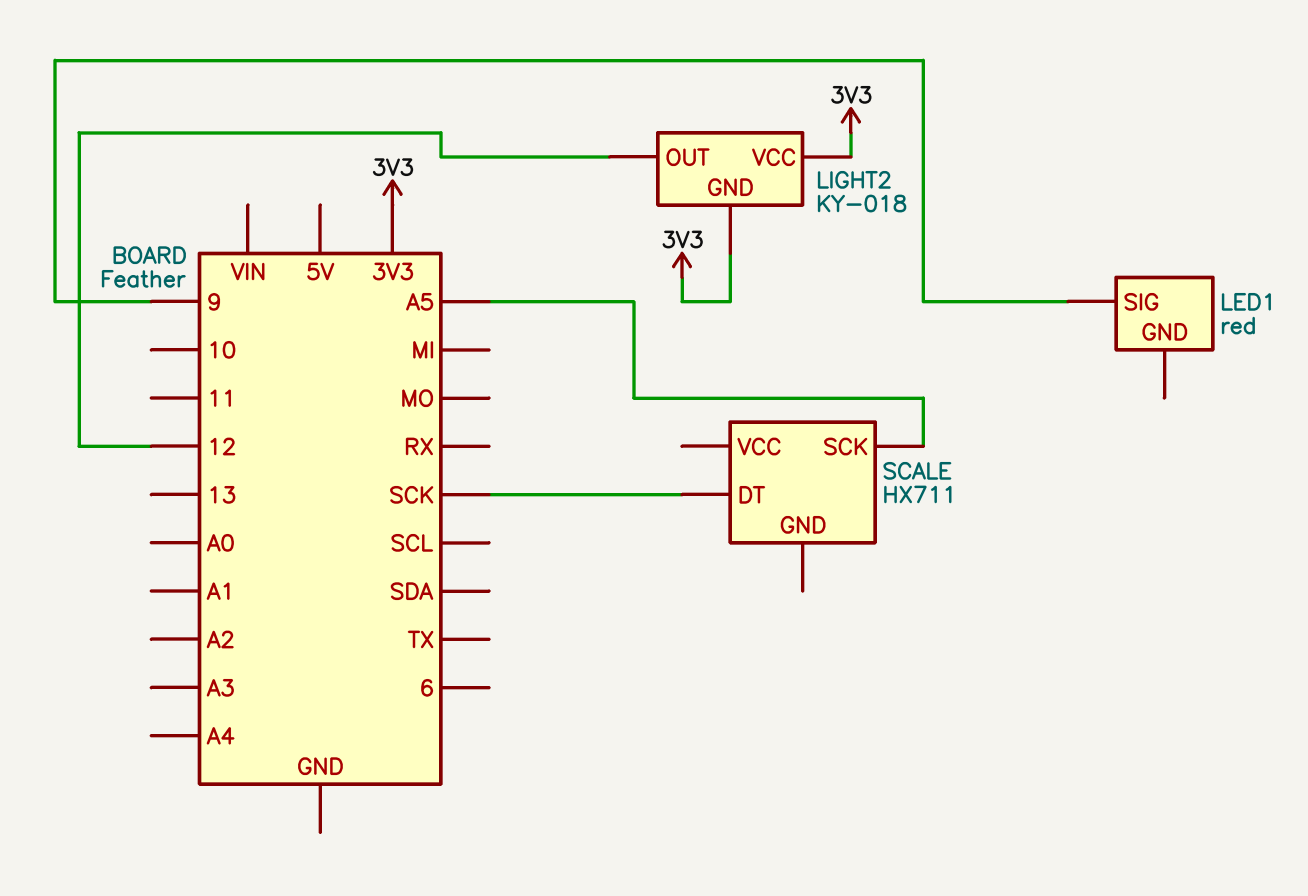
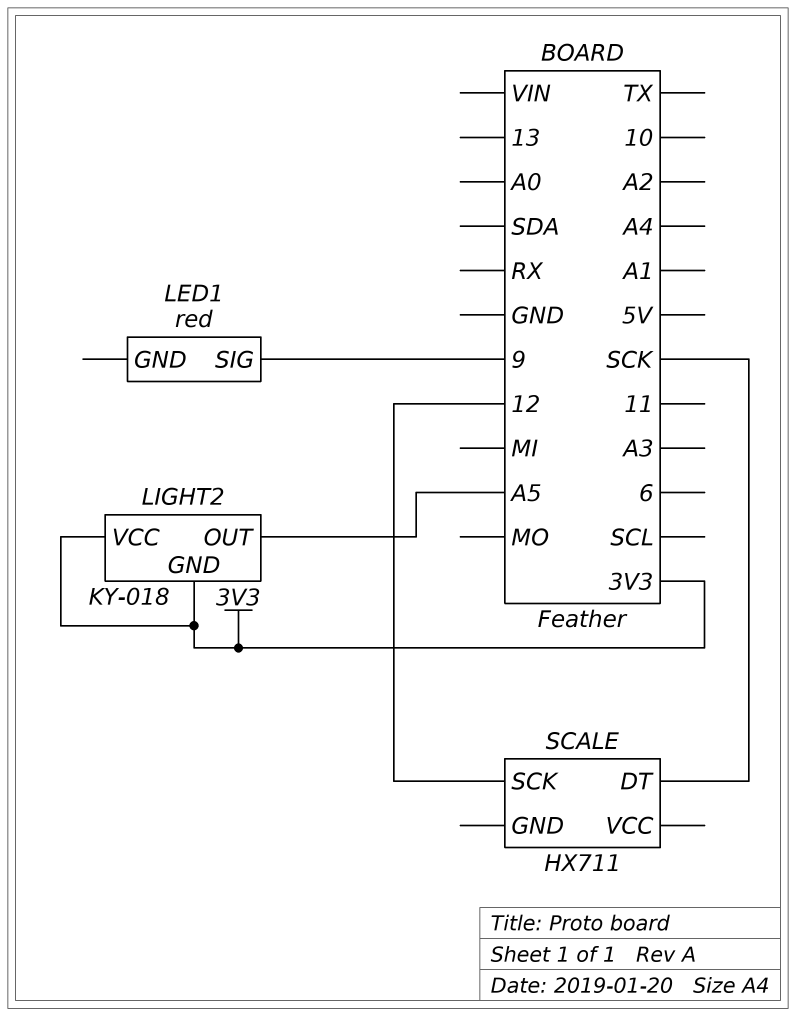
LIGHT2 pin OUT: 12 -> A5
SCALE pin SCK: A5 -> 12

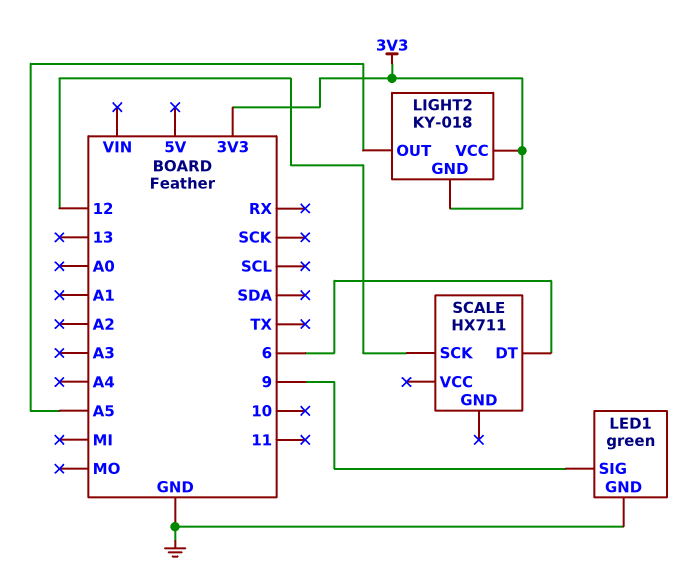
LED1: red -> green
LED1 pin GND: none -> GND
SCALE pin DT: SCK -> 6

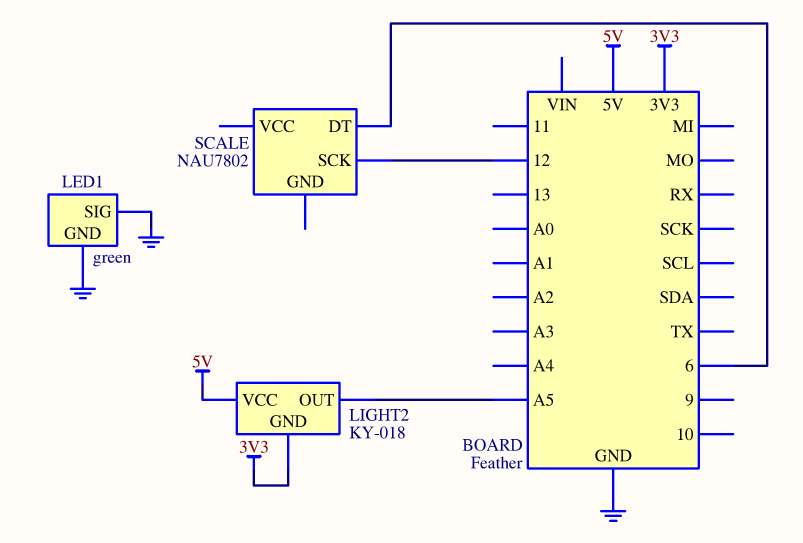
LED1 pin SIG: 9 -> GND
LIGHT2 pin VCC: 3V3 -> 5V
SCALE: HX711 -> NAU7802

